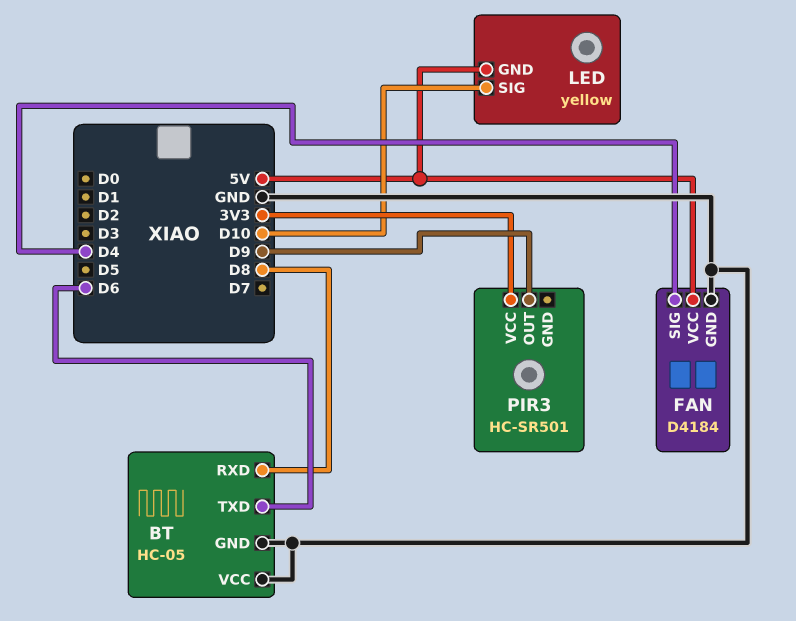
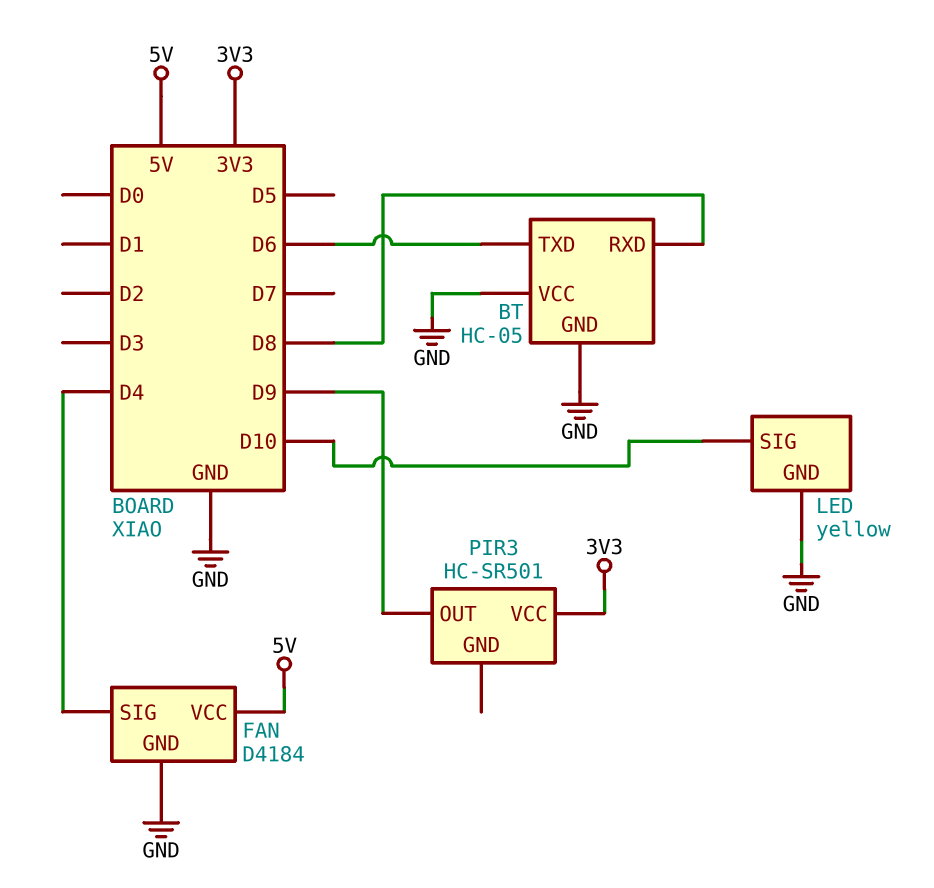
LED pin GND: 5V -> GND

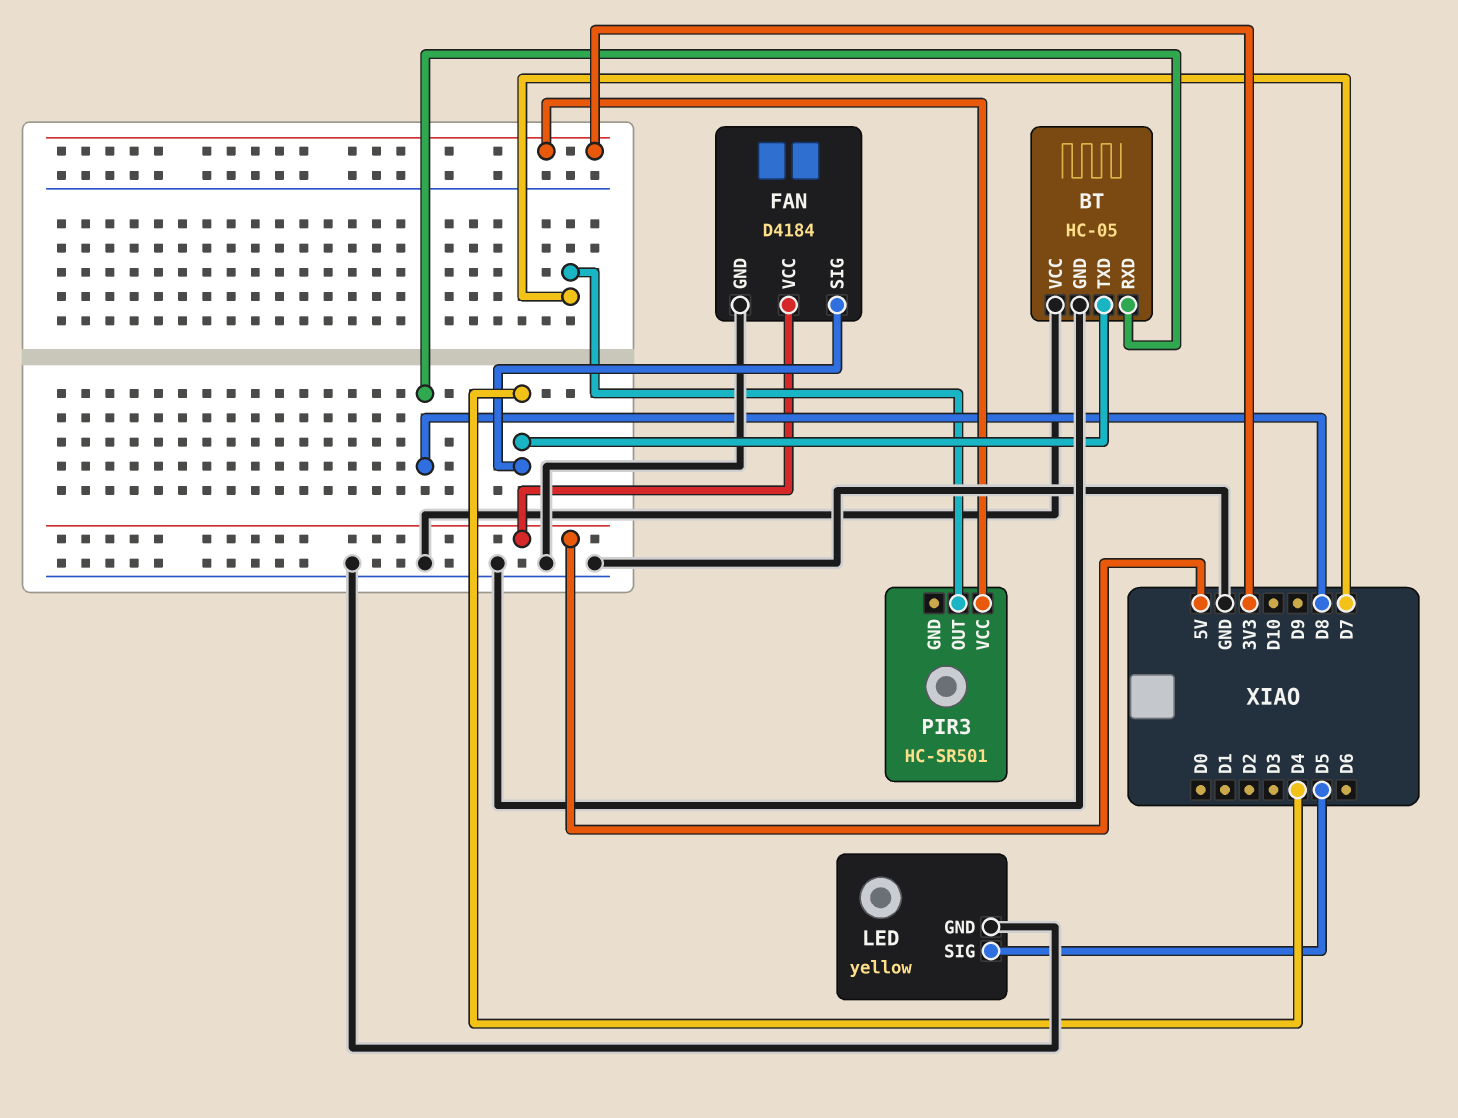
BT pin TXD: D6 -> D4
LED pin SIG: D10 -> D5
PIR3 pin OUT: D9 -> D7

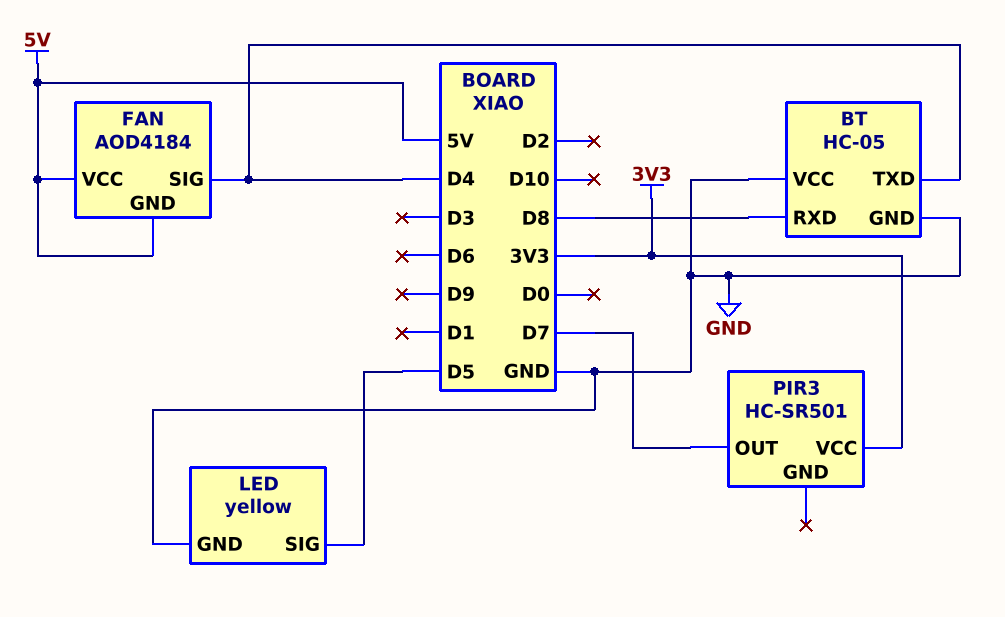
FAN: D4184 -> AOD4184
FAN pin GND: GND -> 5V

